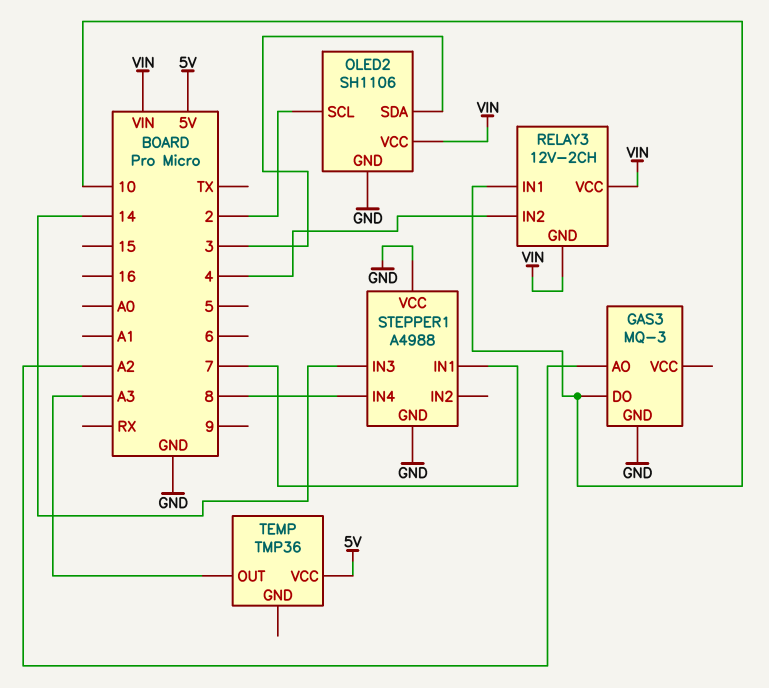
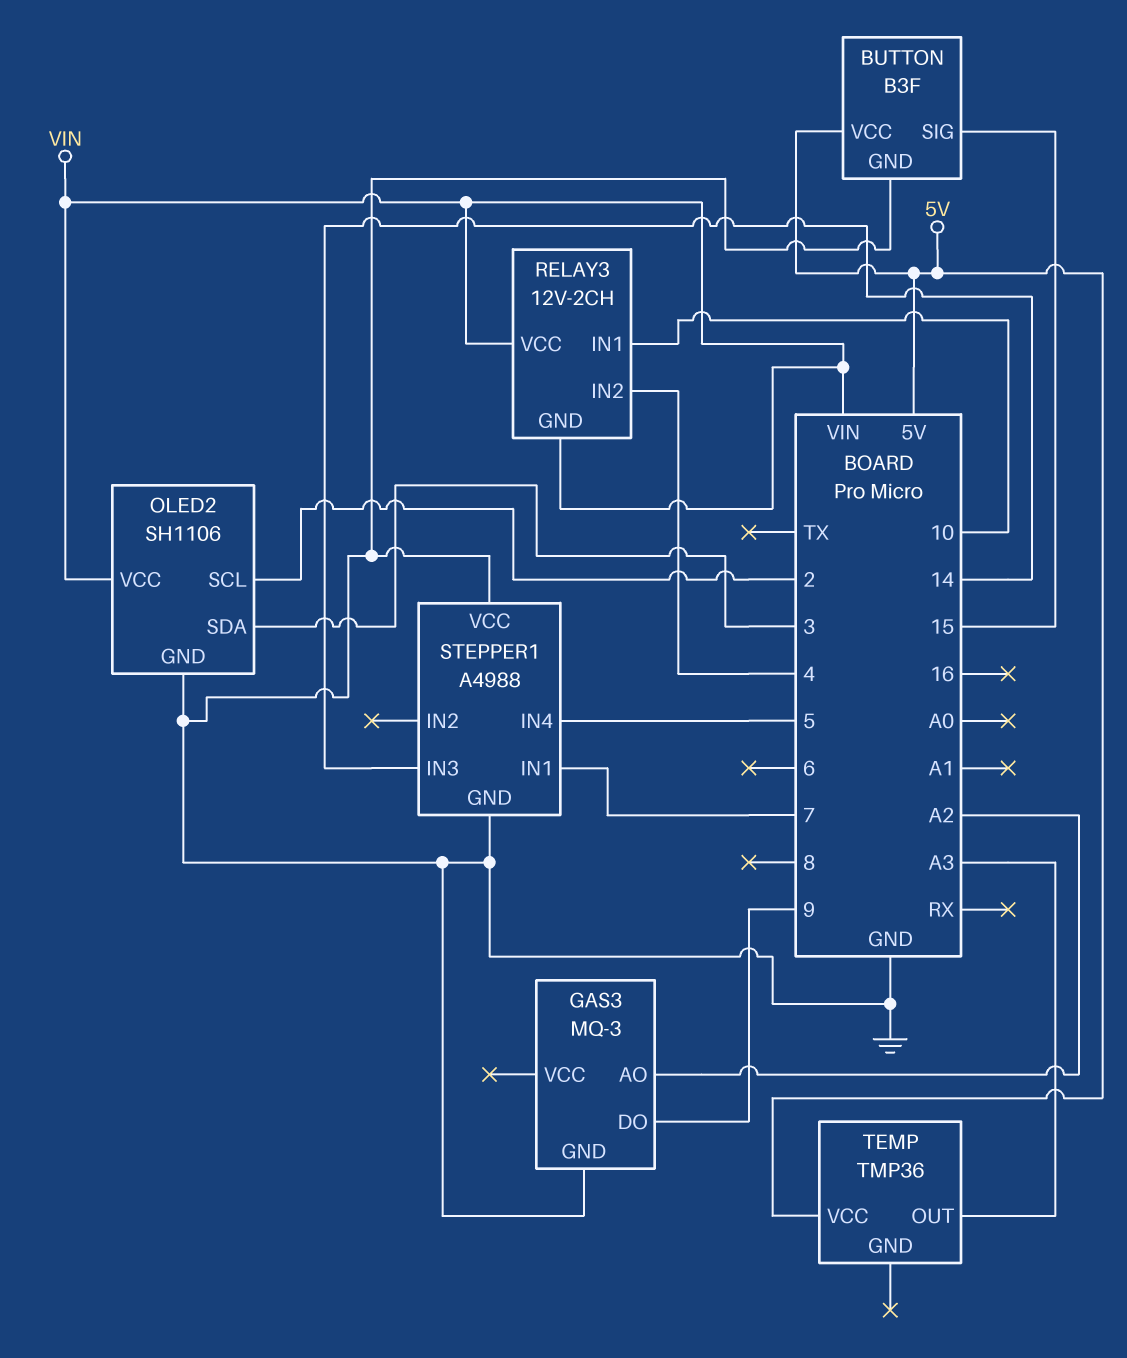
BUTTON: none -> B3F
BUTTON pin GND: none -> GND
BUTTON pin SIG: none -> 15
BUTTON pin VCC: none -> 5V
GAS3 pin DO: 10 -> 9
STEPPER1 pin IN4: 8 -> 5

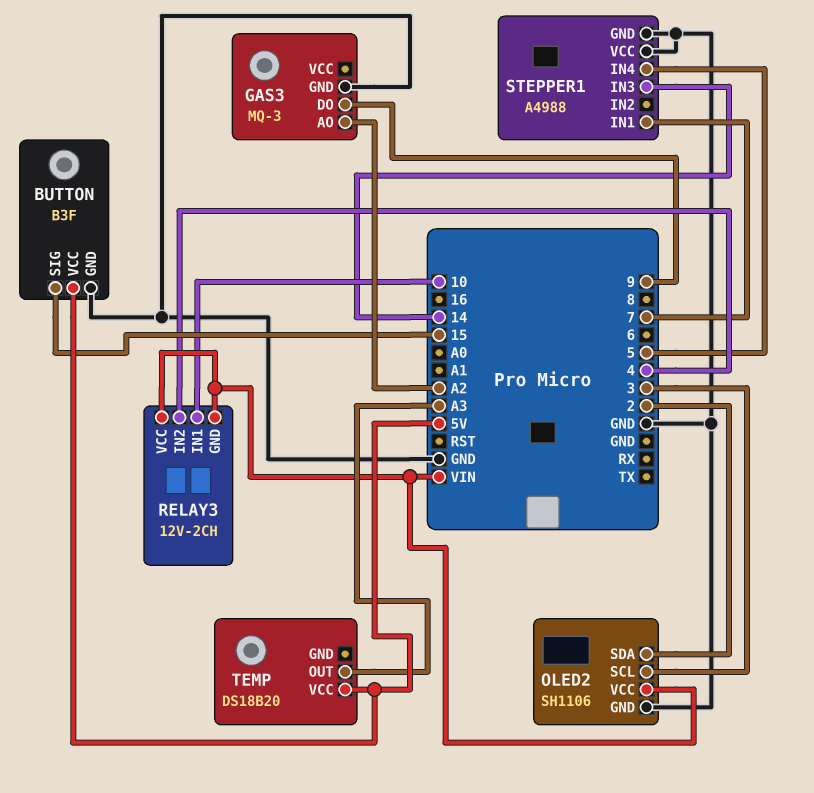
OLED2 pin SCL: 2 -> 3
OLED2 pin SDA: 3 -> 2
TEMP: TMP36 -> DS18B20

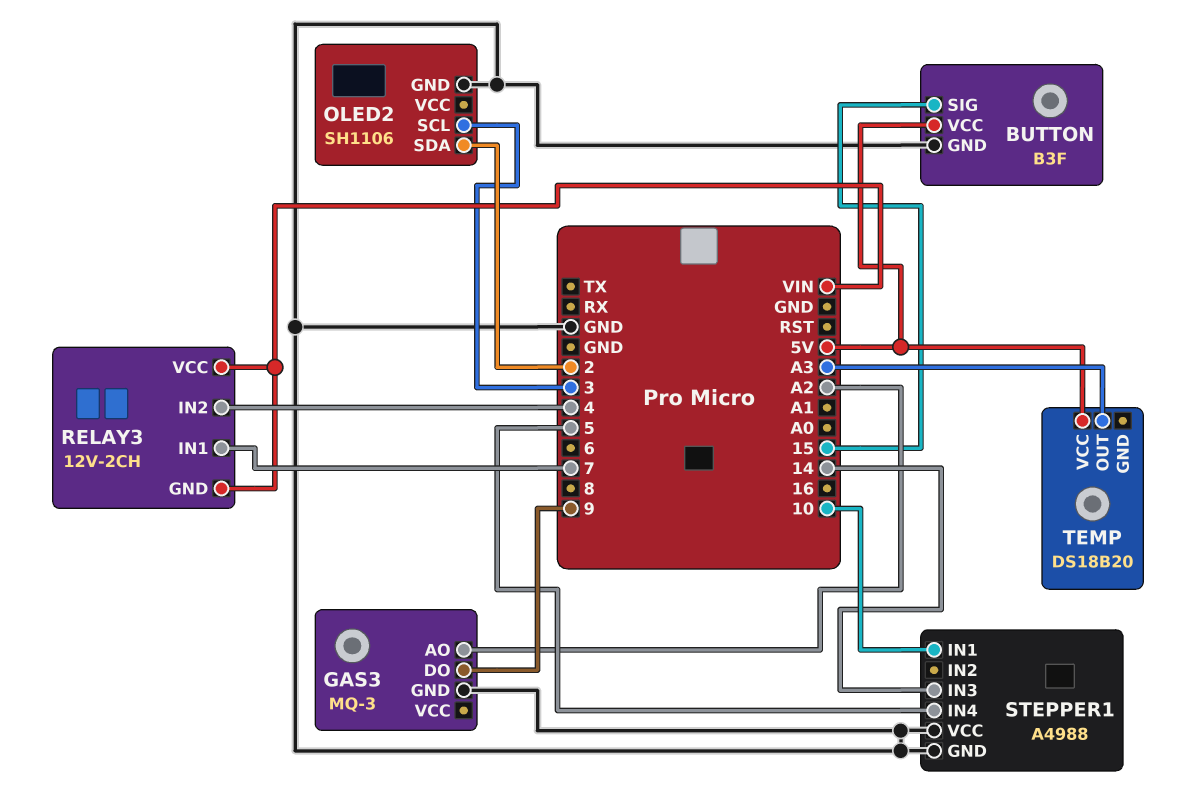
OLED2 pin VCC: VIN -> none
RELAY3 pin IN1: 10 -> 7
STEPPER1 pin IN1: 7 -> 10

